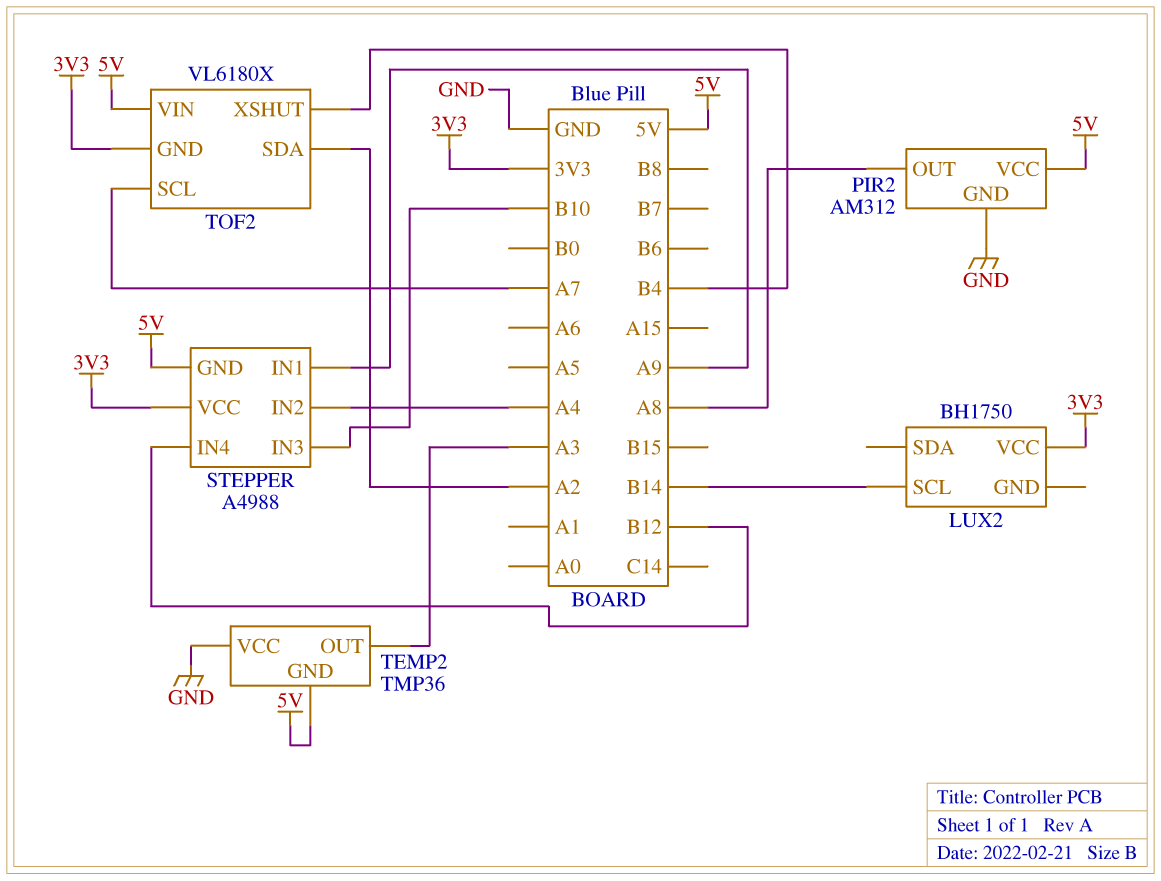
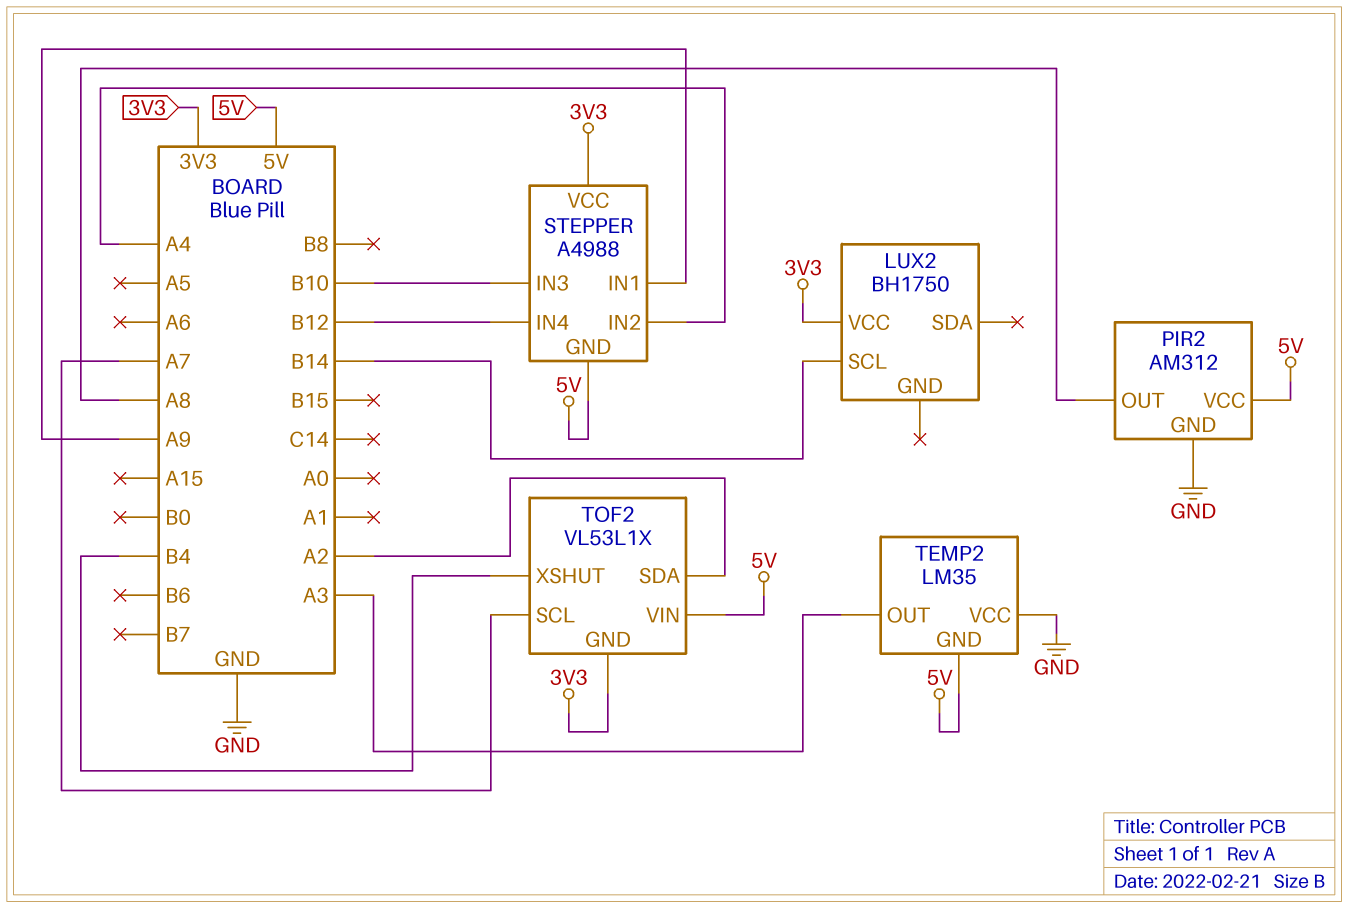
TEMP2: TMP36 -> LM35
TOF2: VL6180X -> VL53L1X

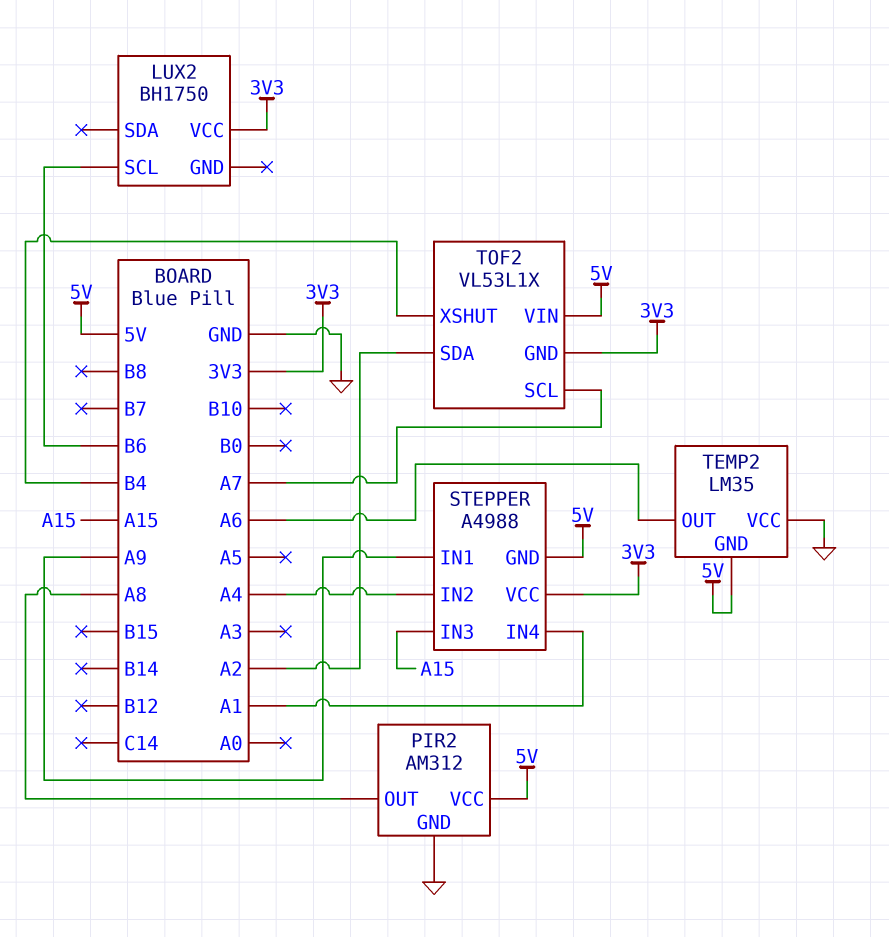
LUX2 pin SCL: B14 -> B6
STEPPER pin IN3: B10 -> A15
STEPPER pin IN4: B12 -> A1
TEMP2 pin OUT: A3 -> A6

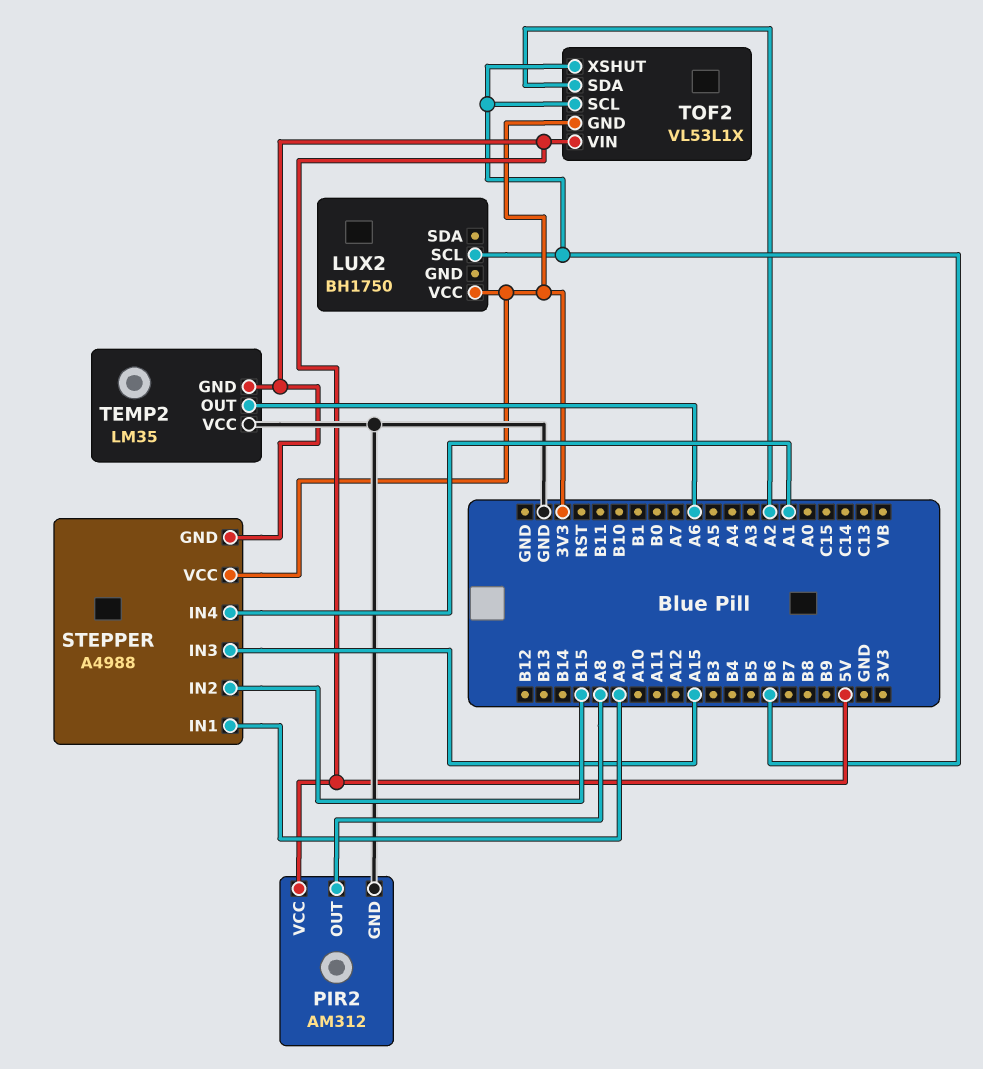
STEPPER pin IN2: A4 -> B15
TOF2 pin SCL: A7 -> B6
TOF2 pin XSHUT: B4 -> B6

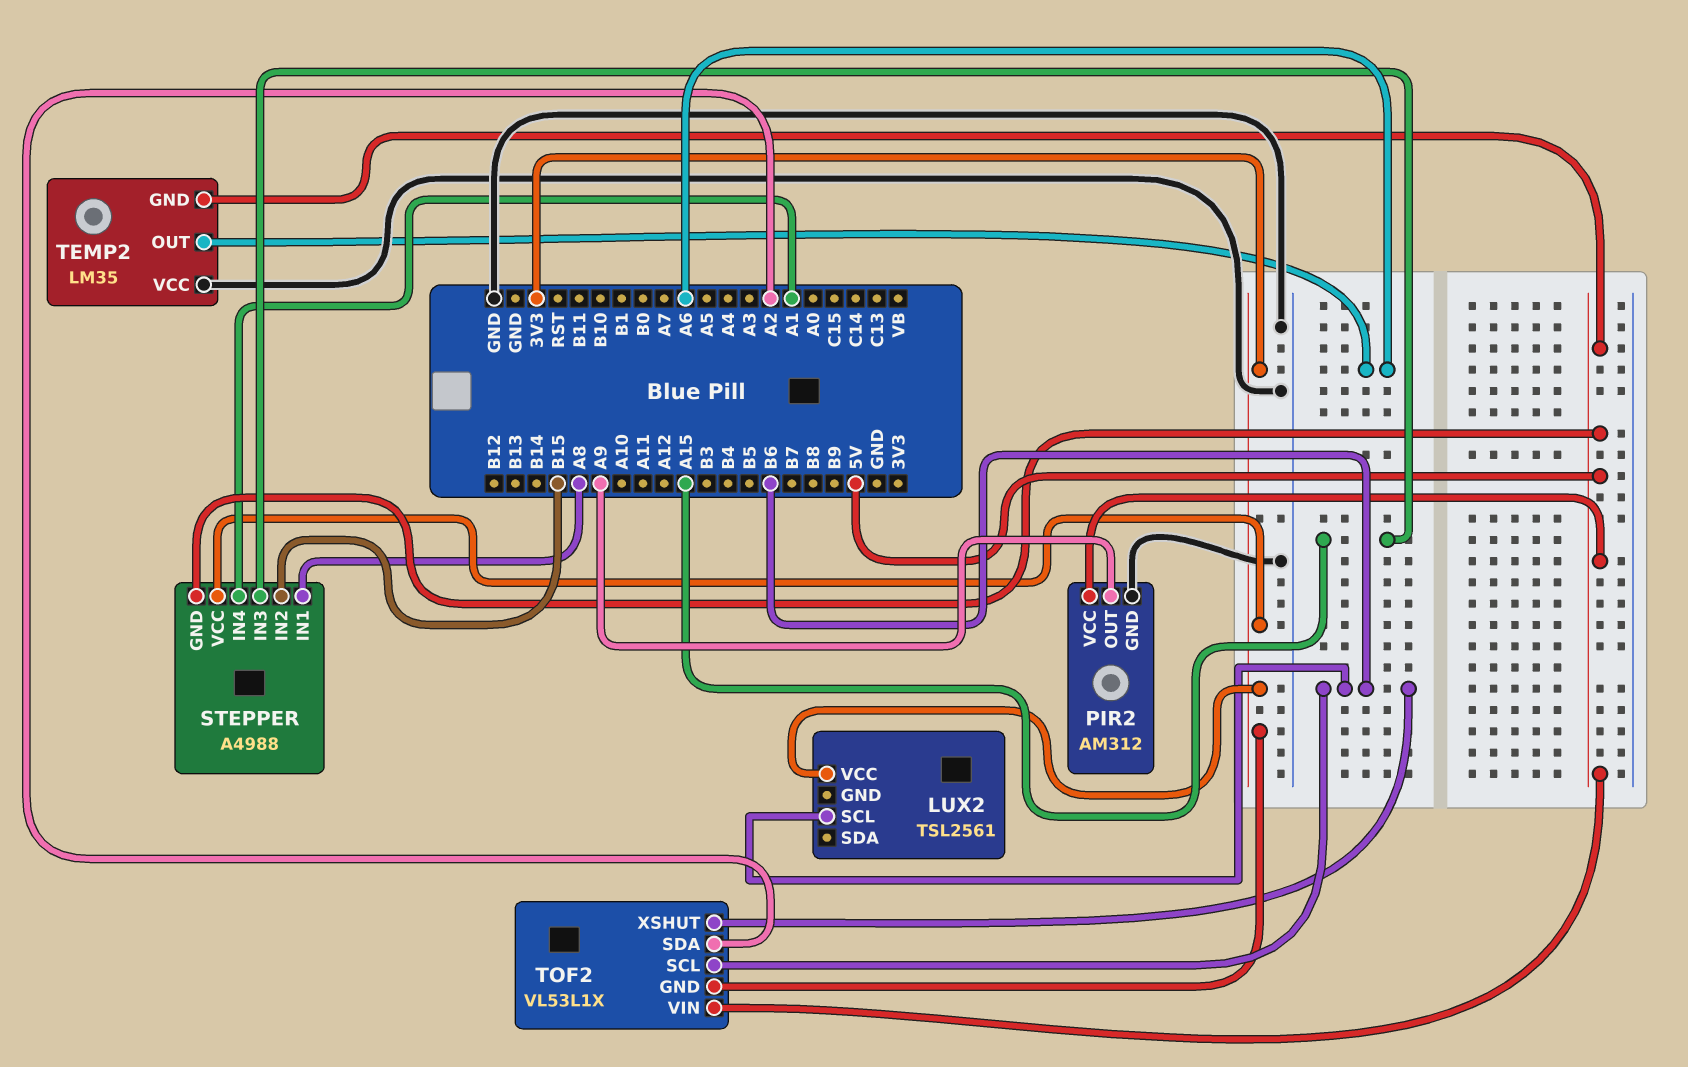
LUX2: BH1750 -> TSL2561
PIR2 pin OUT: A8 -> A9
STEPPER pin IN1: A9 -> A8

